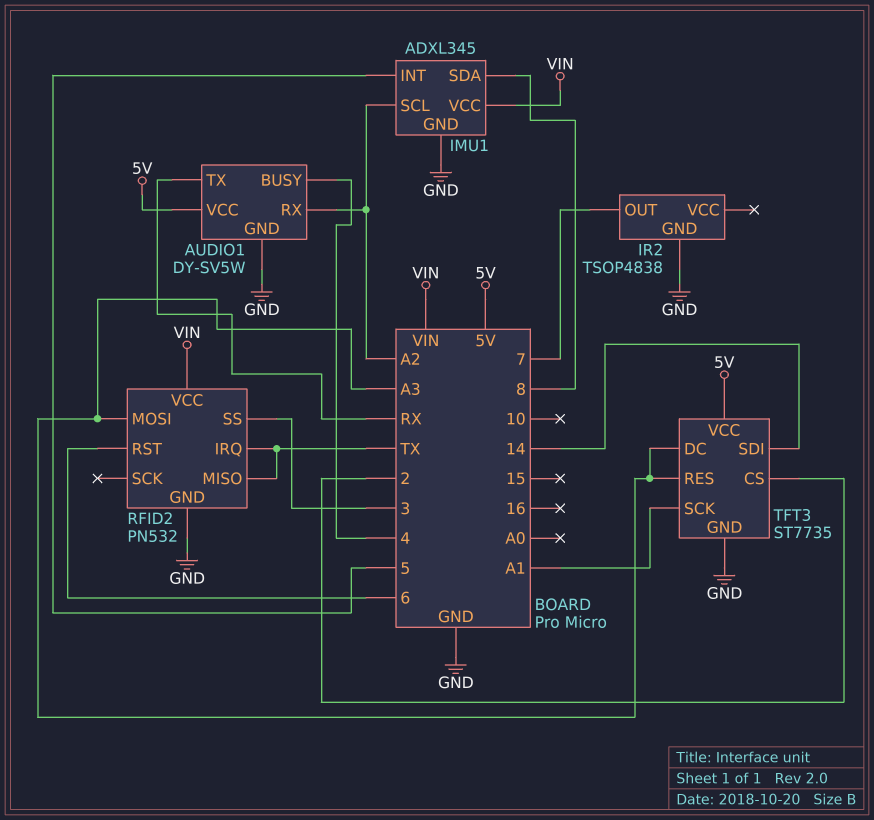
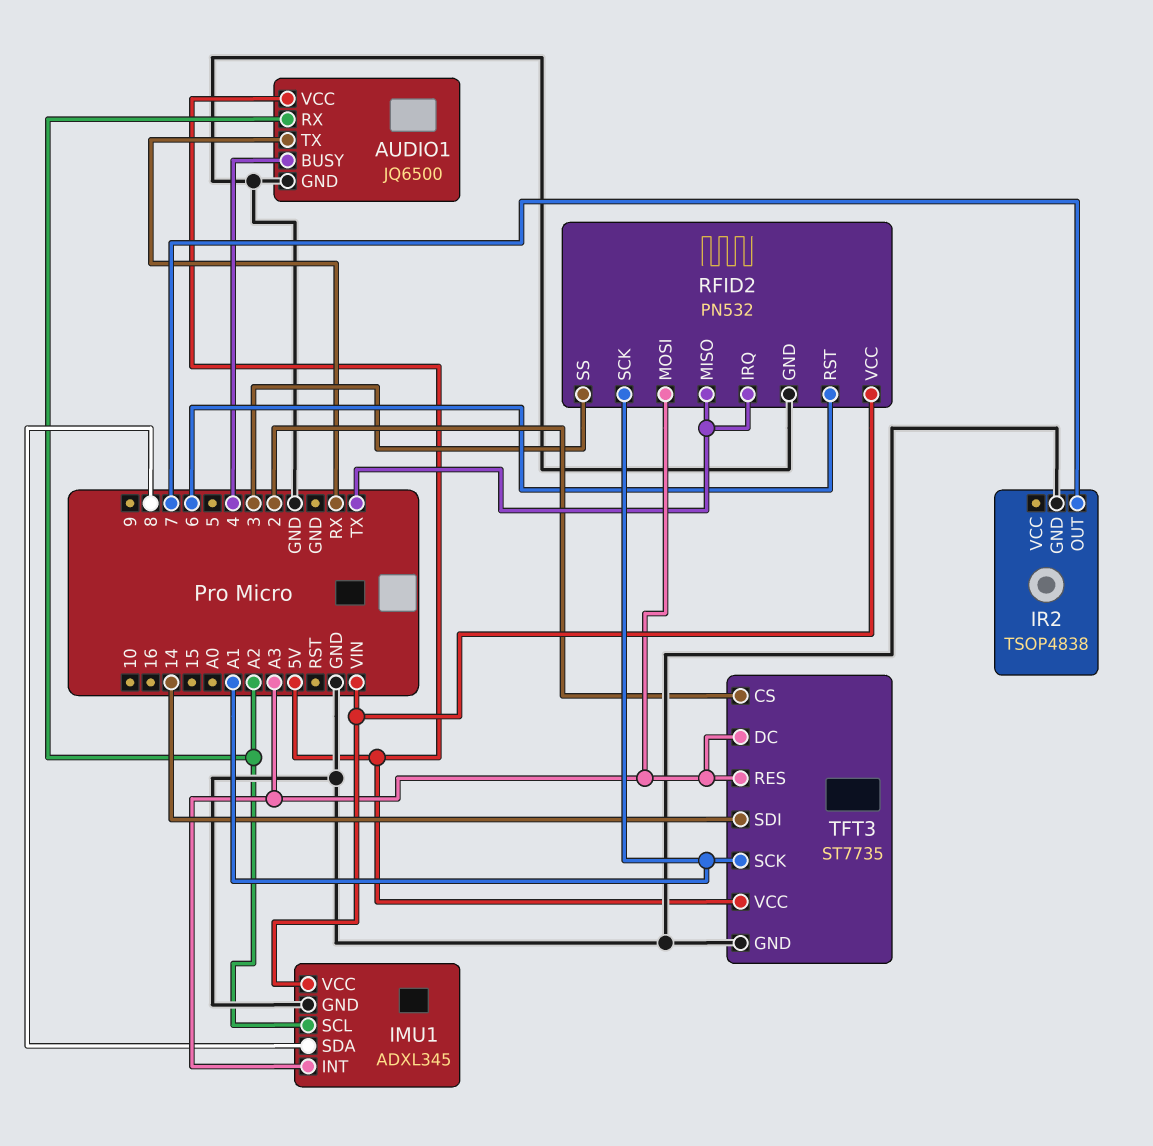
AUDIO1: DY-SV5W -> JQ6500
IMU1 pin INT: 5 -> A3
RFID2 pin SCK: none -> A1

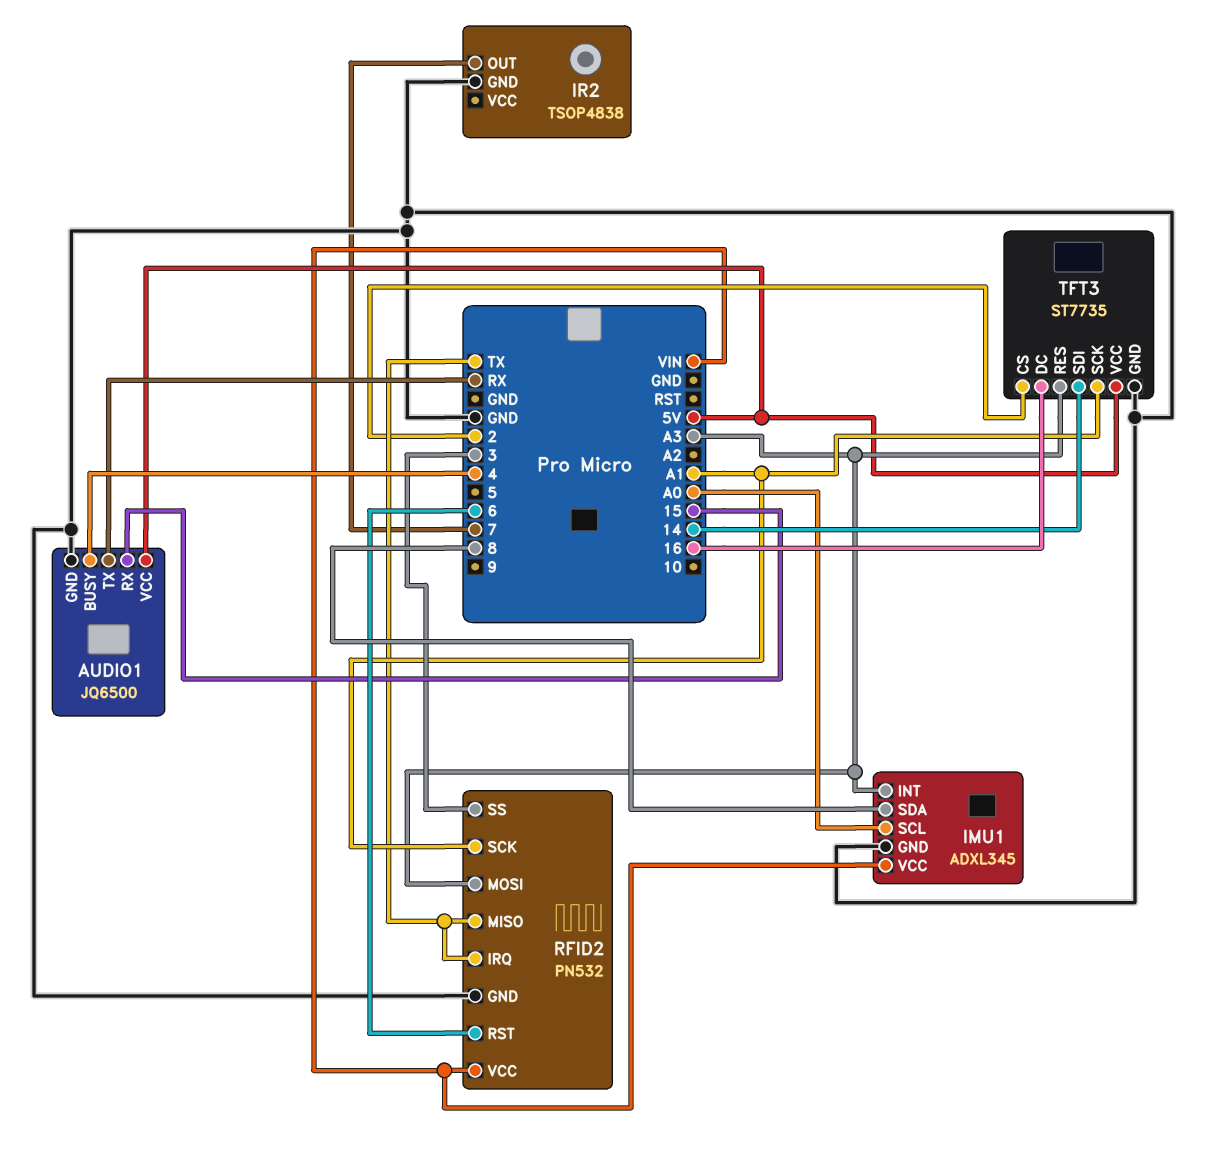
AUDIO1 pin RX: A2 -> 15
IMU1 pin SCL: A2 -> A0
TFT3 pin DC: A3 -> 16

